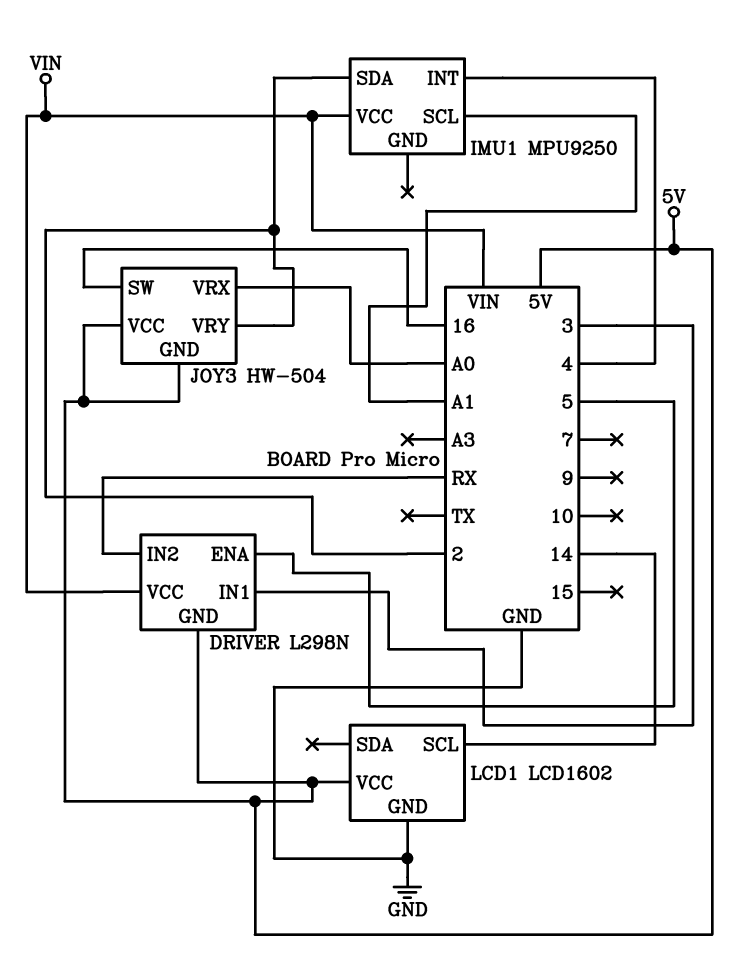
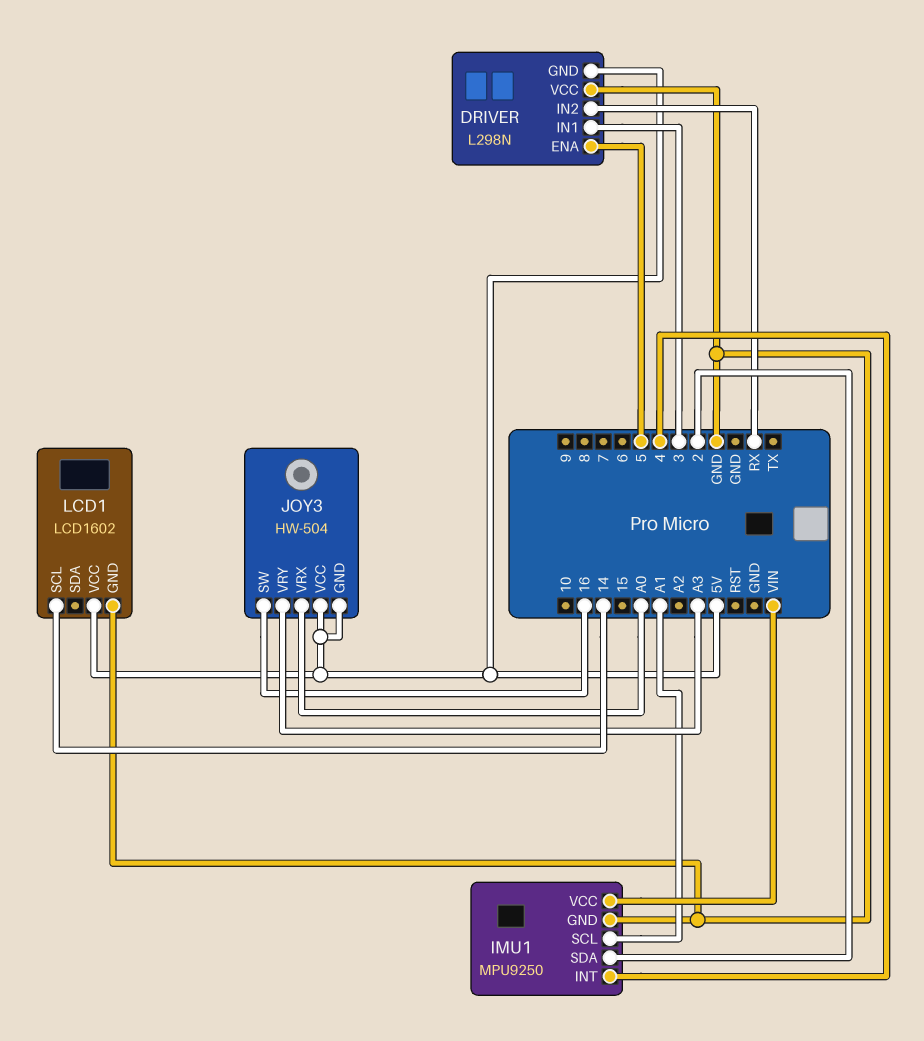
DRIVER pin VCC: VIN -> GND
IMU1 pin GND: none -> GND
JOY3 pin VRY: 2 -> A3

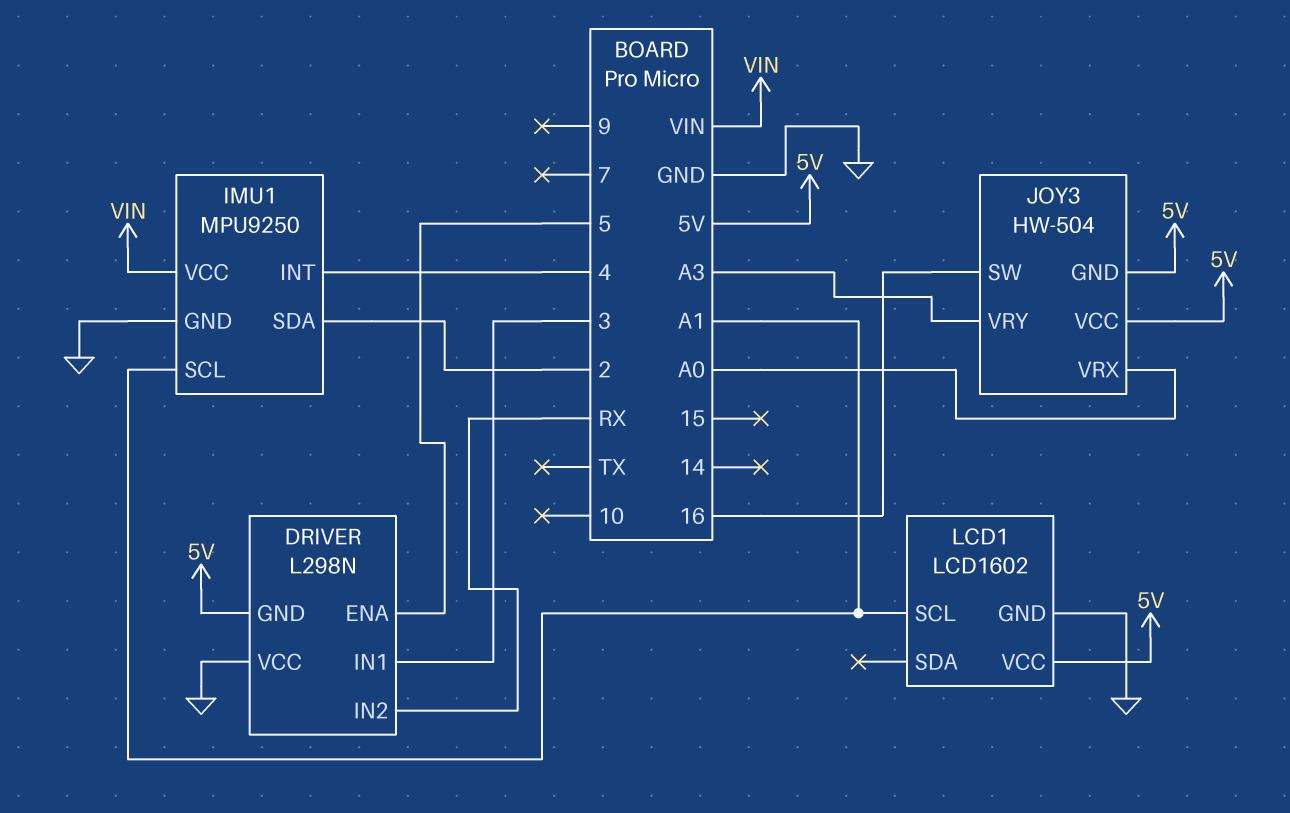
LCD1 pin SCL: 14 -> A1

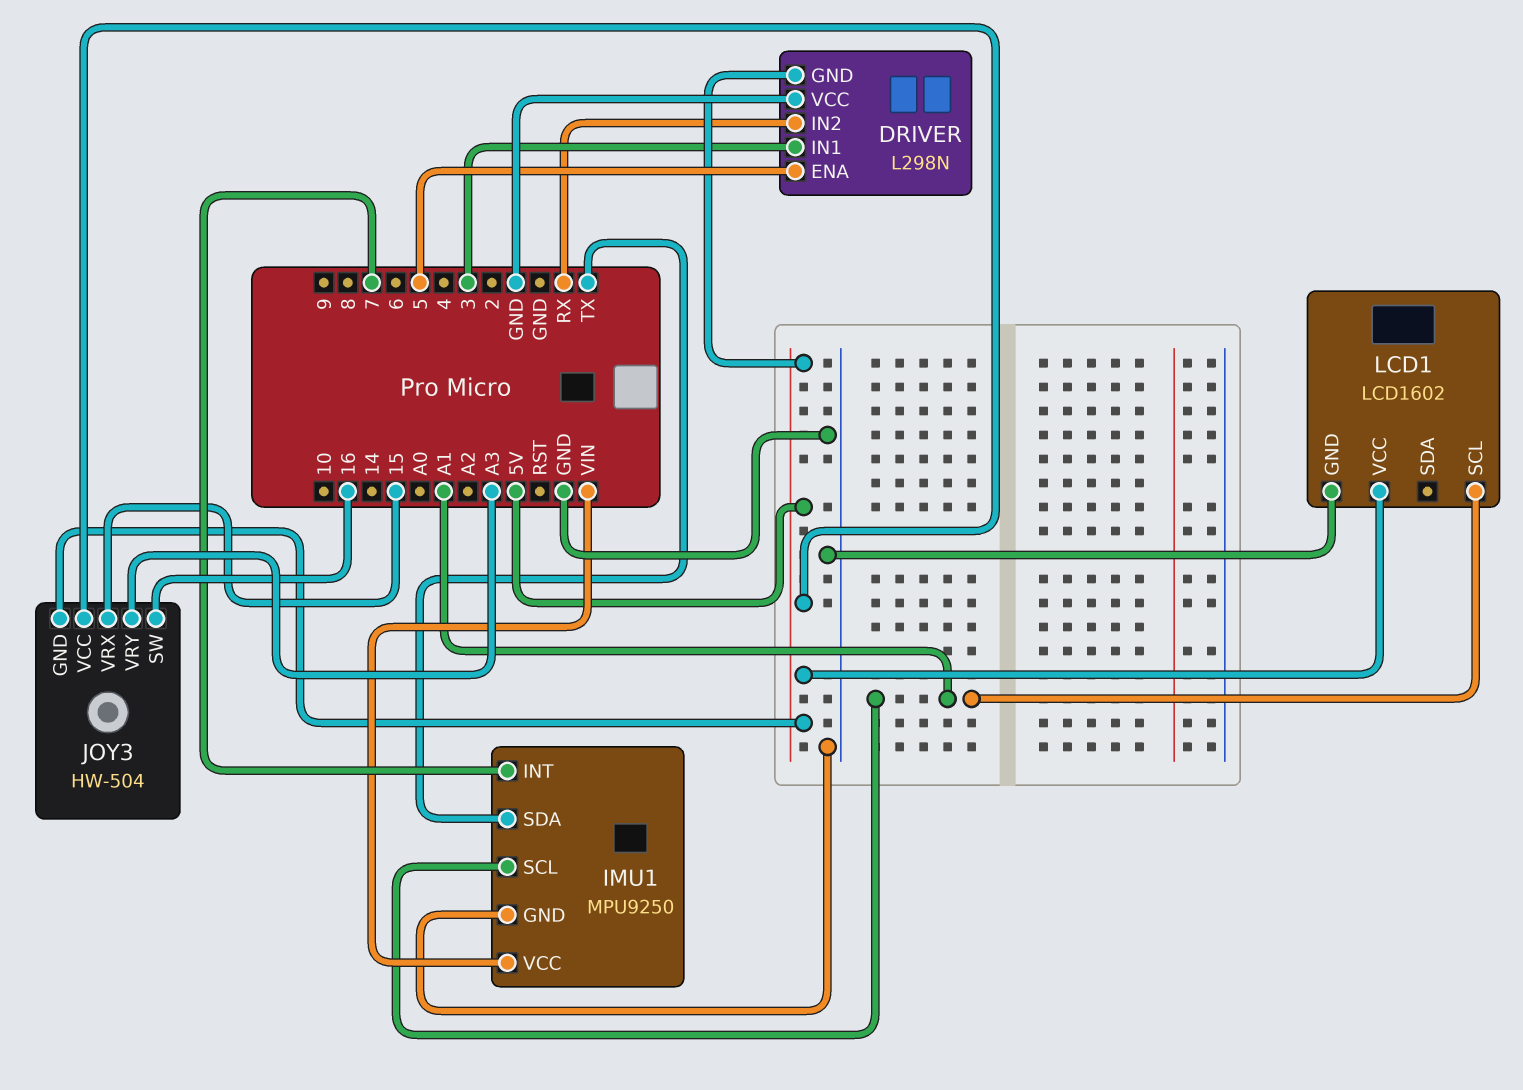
IMU1 pin INT: 4 -> 7
IMU1 pin SDA: 2 -> TX
JOY3 pin VRX: A0 -> 15

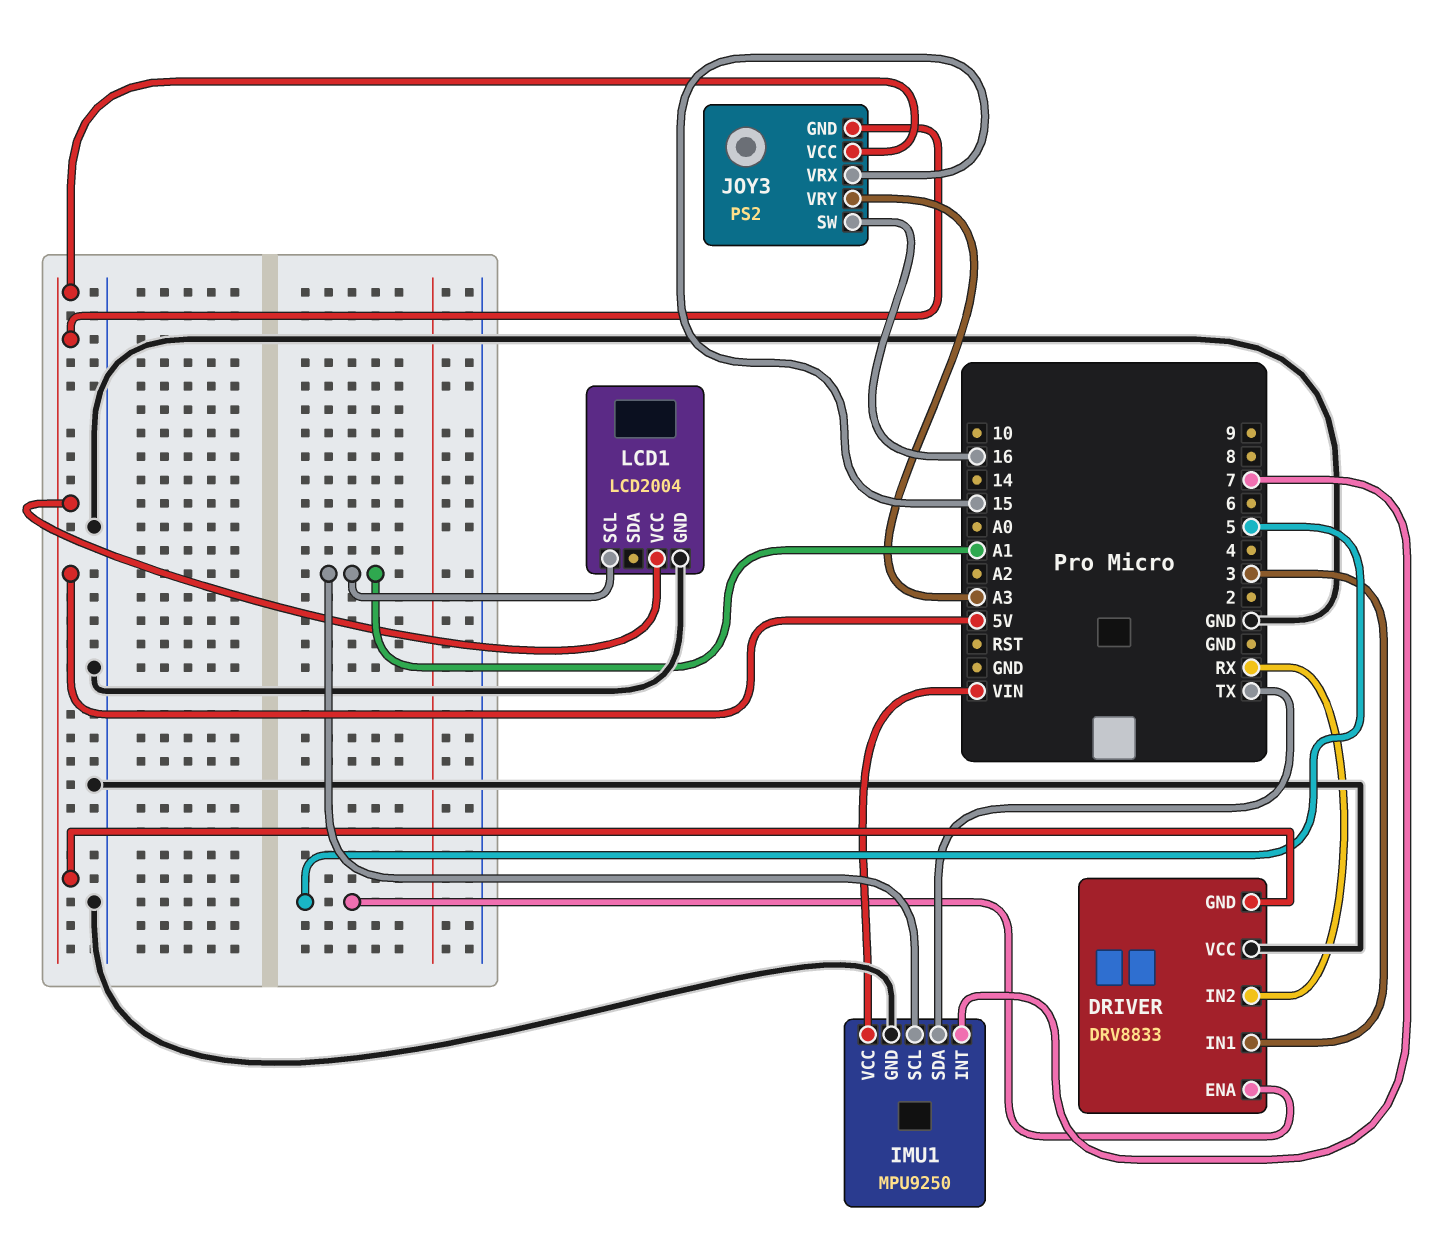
DRIVER: L298N -> DRV8833
JOY3: HW-504 -> PS2
LCD1: LCD1602 -> LCD2004

